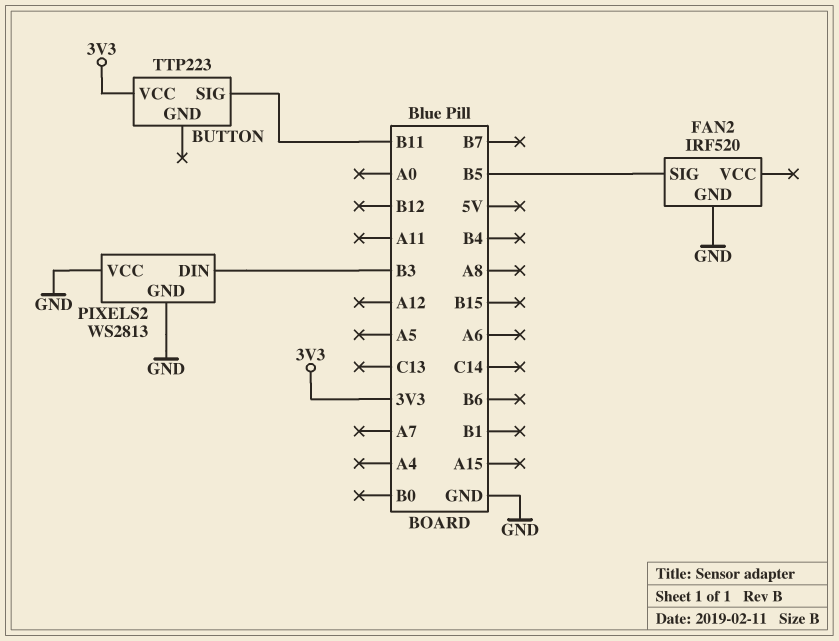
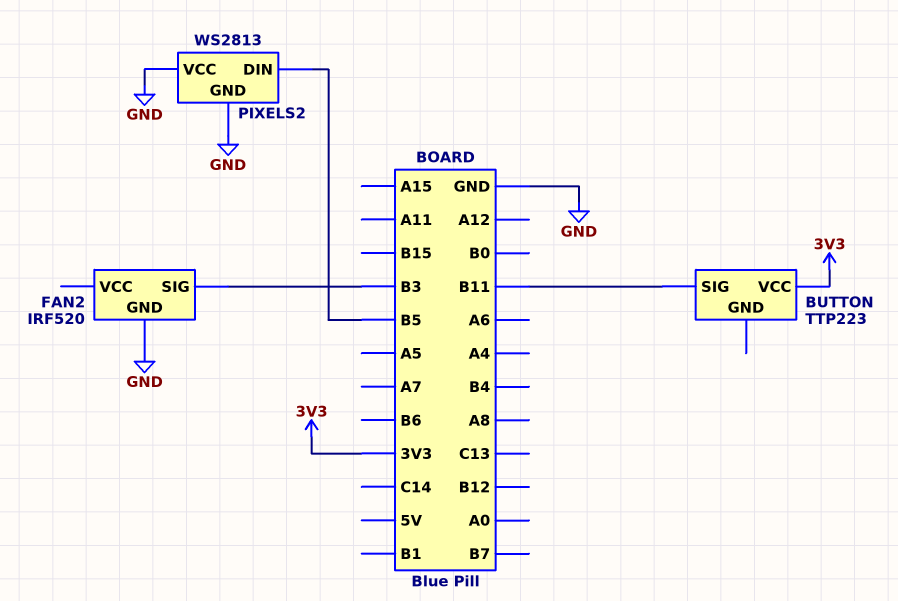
FAN2 pin SIG: B5 -> B3
PIXELS2 pin DIN: B3 -> B5

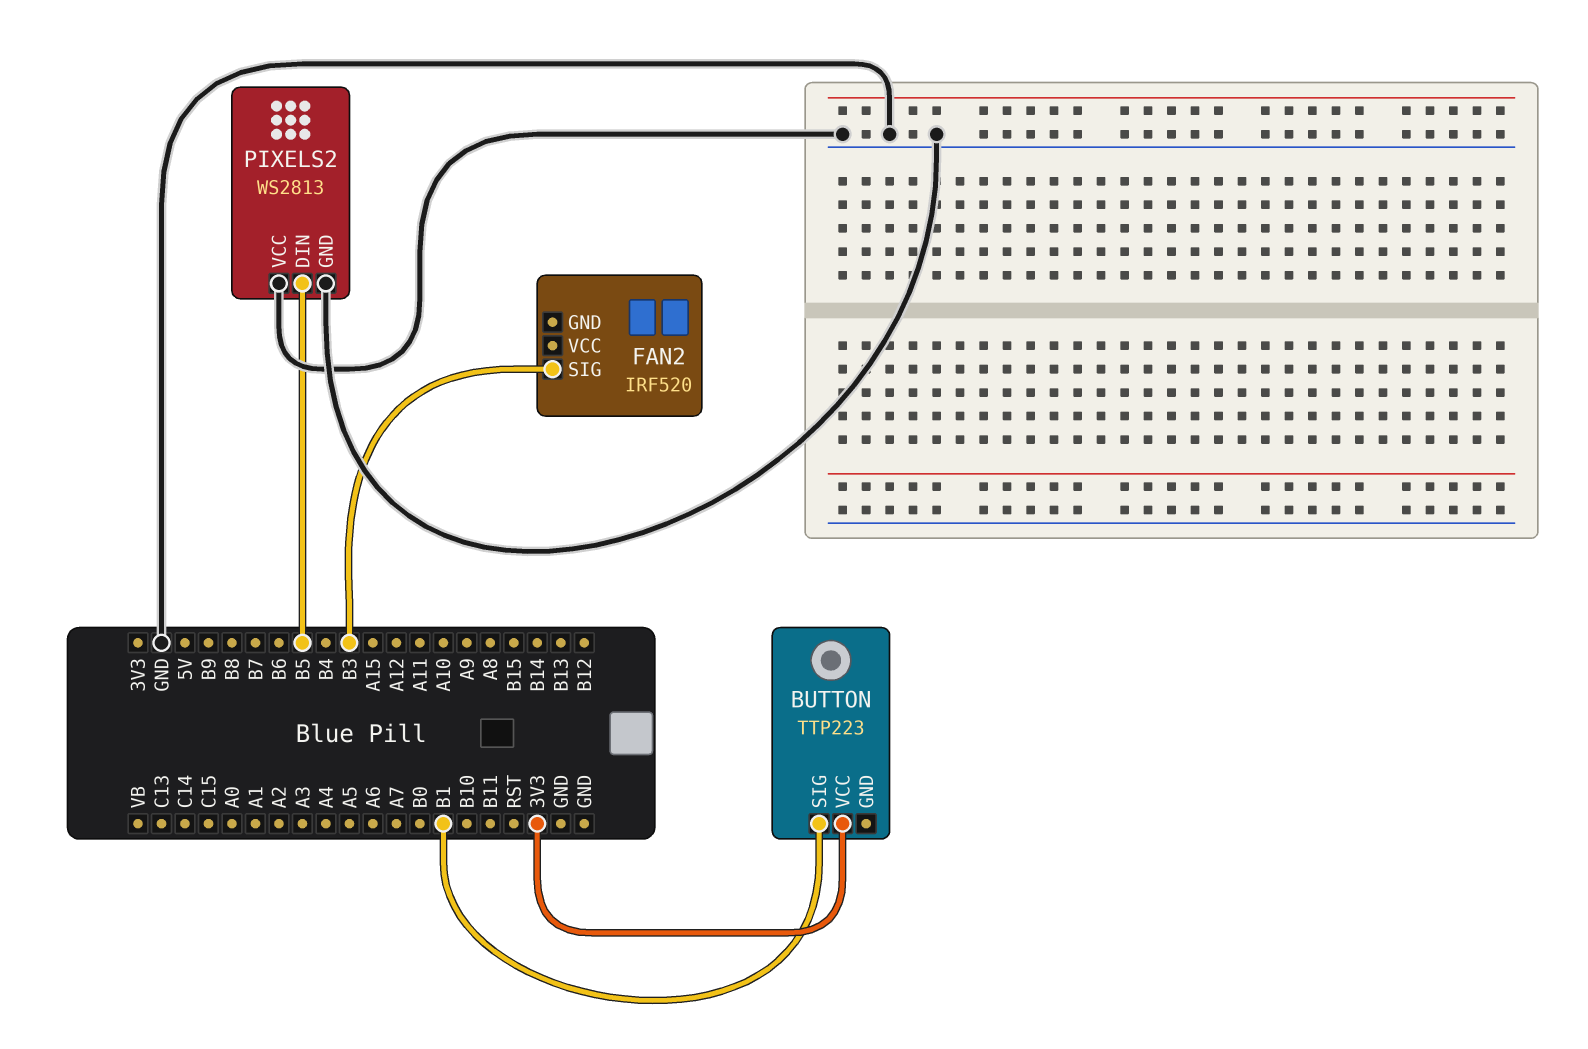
BUTTON pin SIG: B11 -> B1
FAN2 pin GND: GND -> none

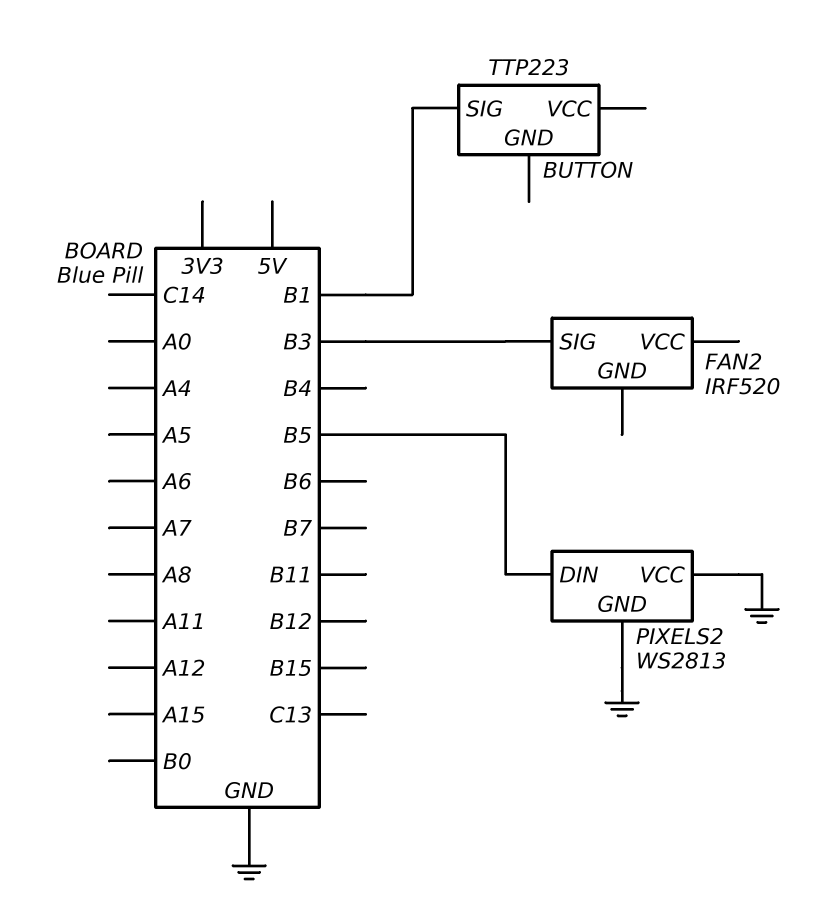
BUTTON pin VCC: 3V3 -> none

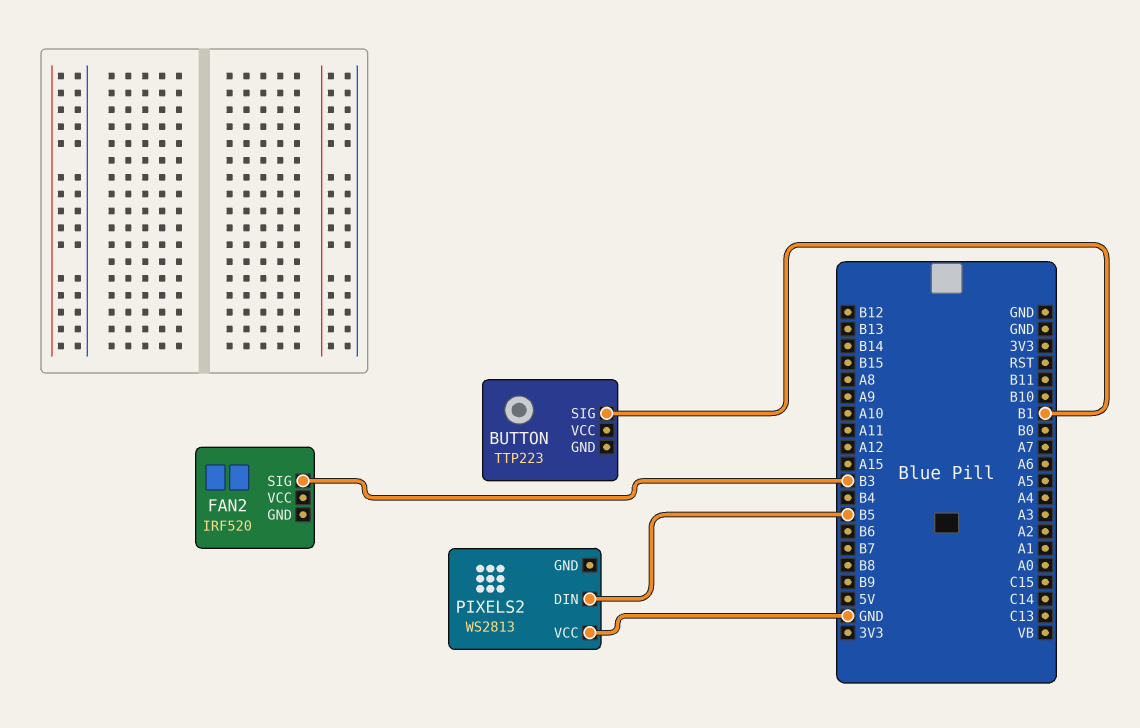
PIXELS2 pin GND: GND -> none

